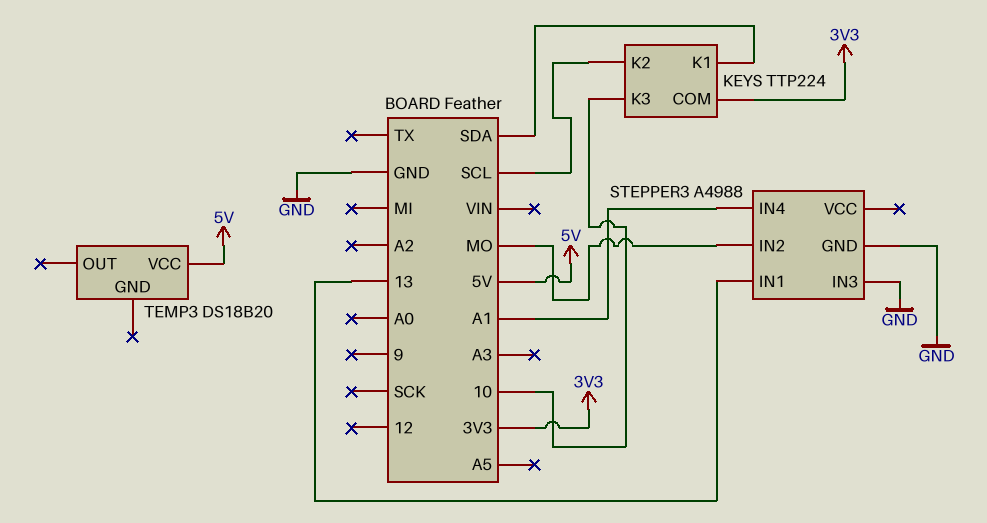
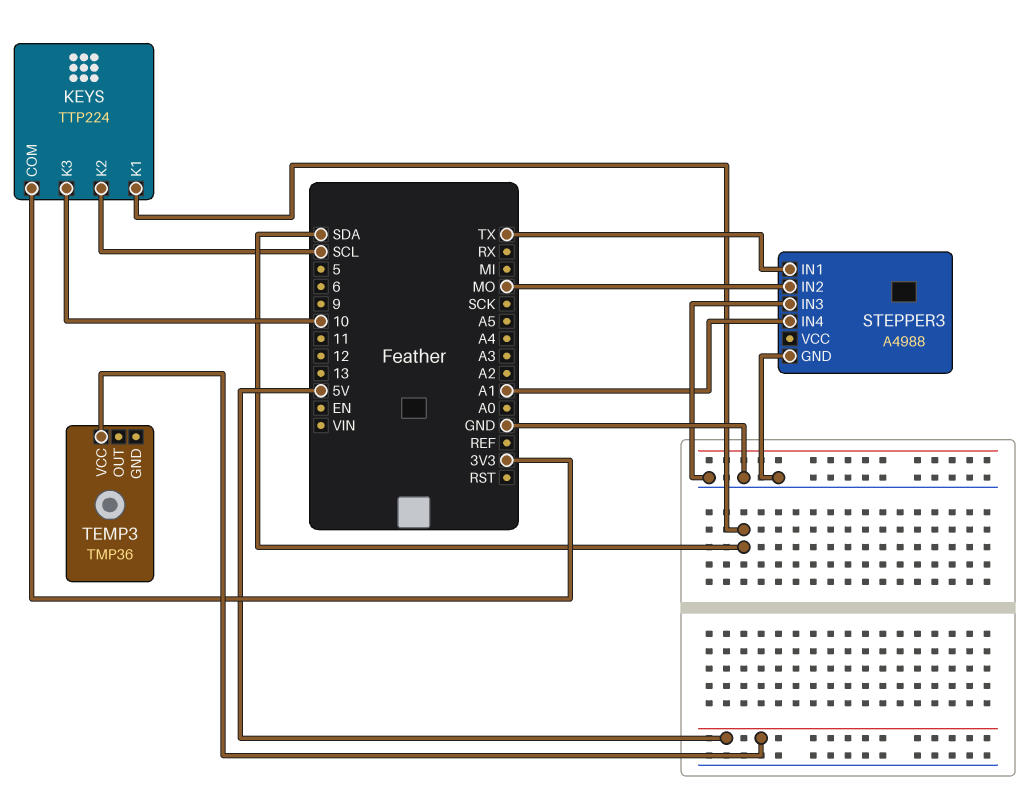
STEPPER3 pin IN1: 13 -> TX
TEMP3: DS18B20 -> TMP36

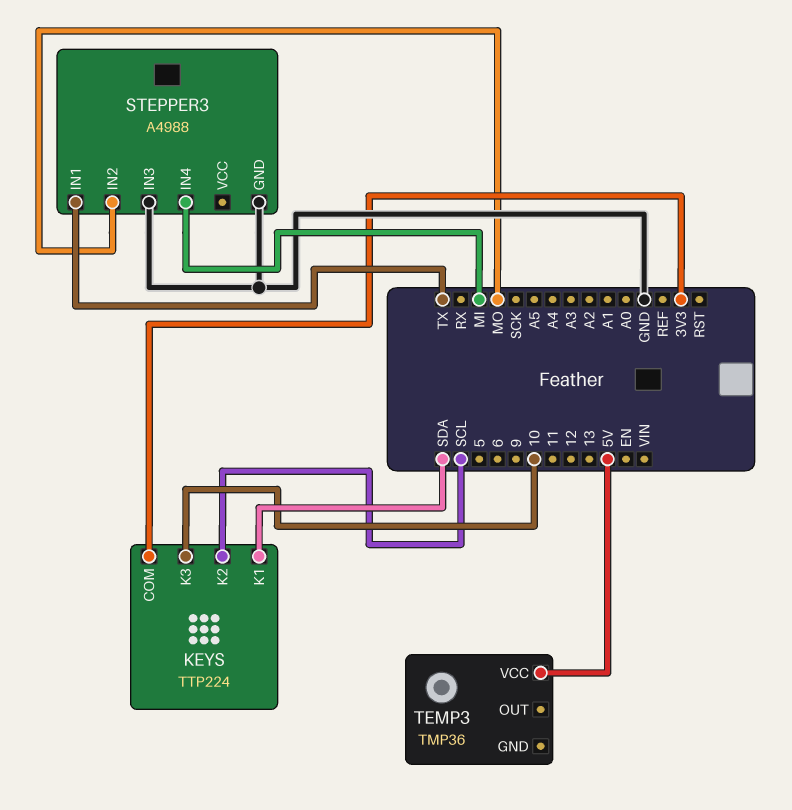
STEPPER3 pin IN4: A1 -> MI

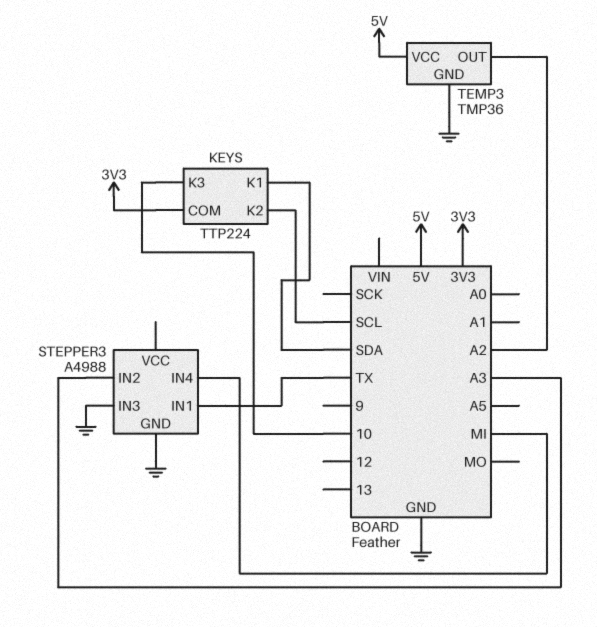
STEPPER3 pin IN2: MO -> A3
TEMP3 pin GND: none -> GND
TEMP3 pin OUT: none -> A2

